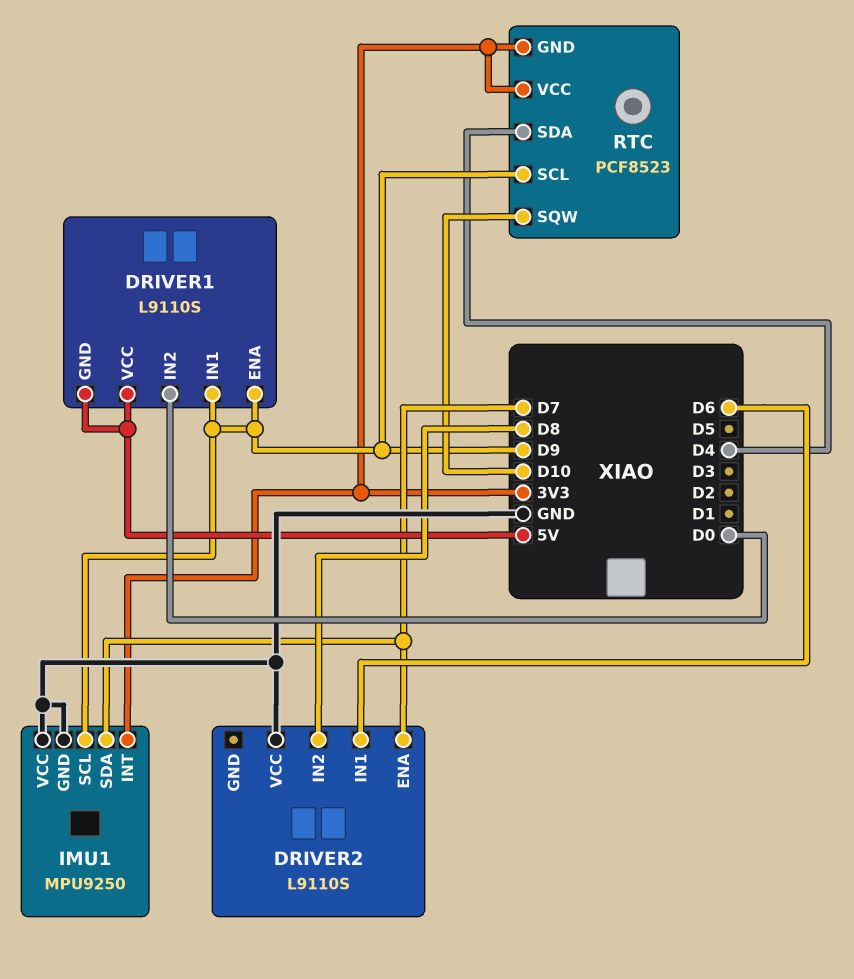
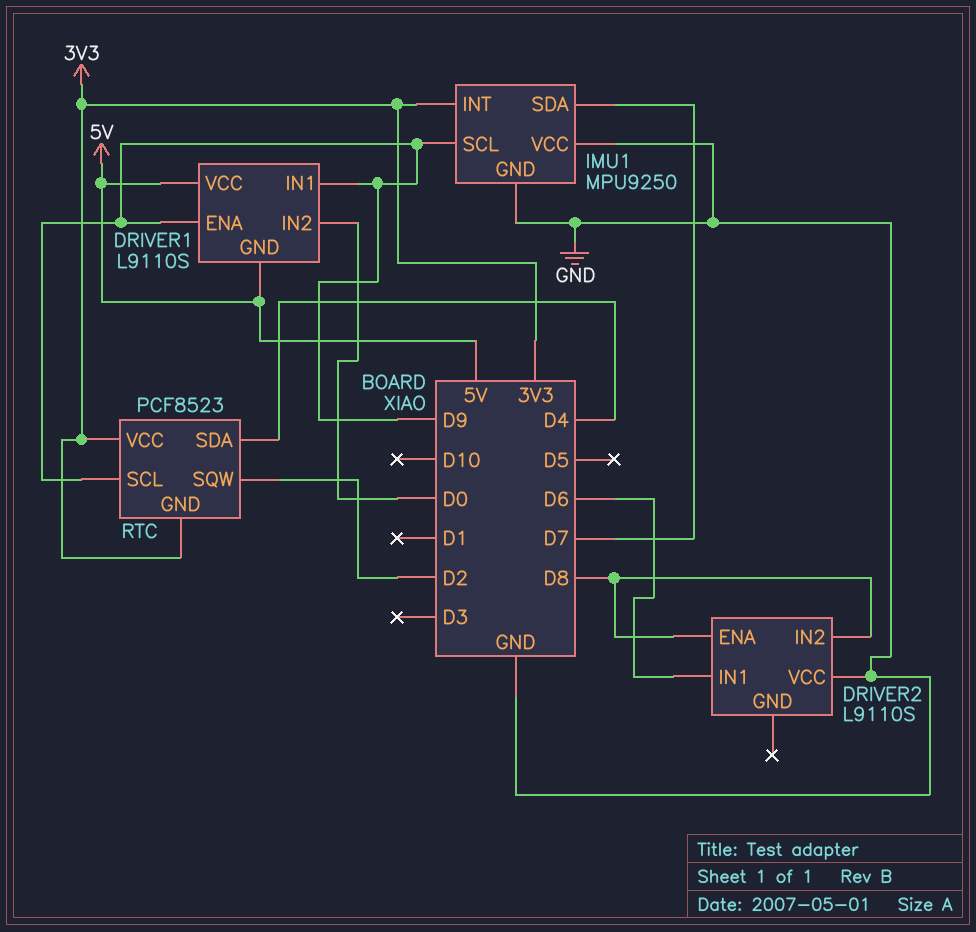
DRIVER2 pin ENA: D7 -> D8
RTC pin SQW: D10 -> D2

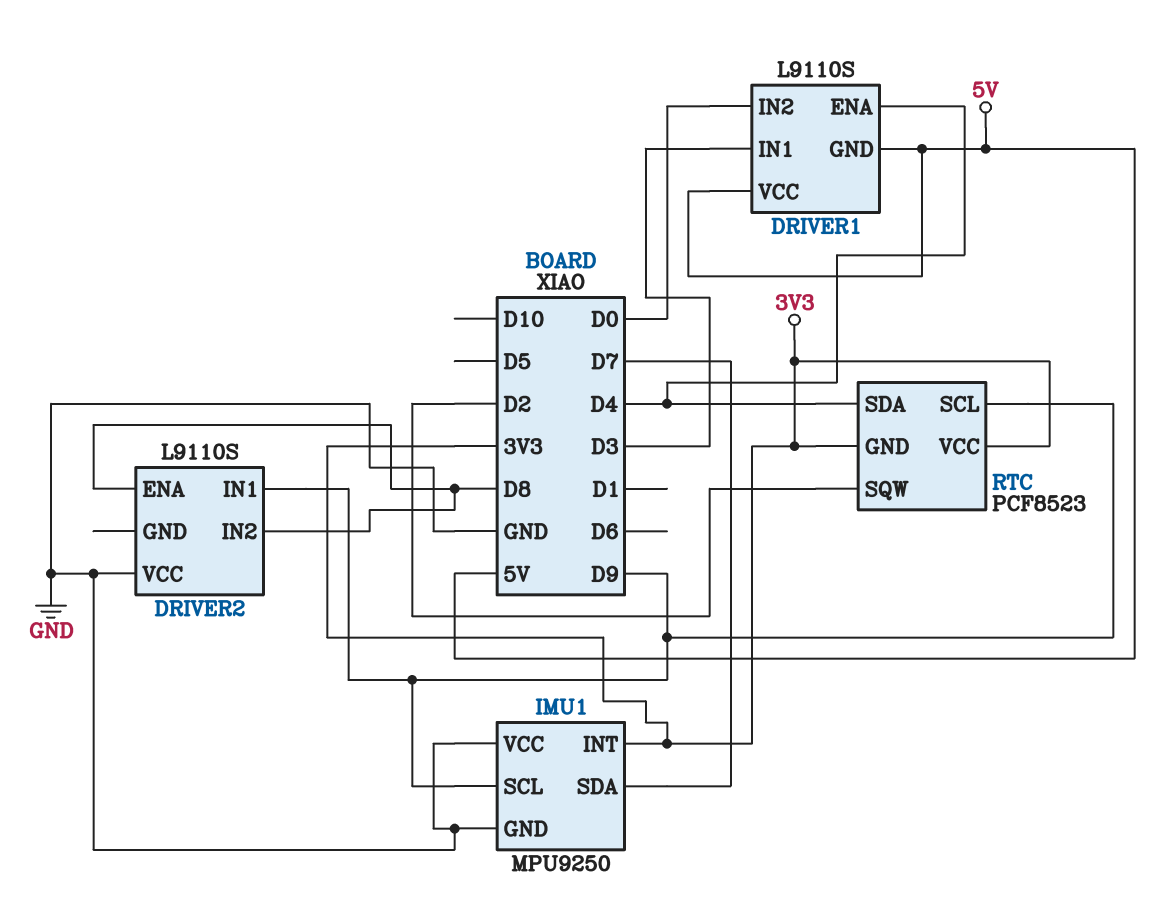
DRIVER1 pin ENA: D9 -> D4
DRIVER1 pin IN1: D9 -> D3
DRIVER2 pin IN1: D6 -> D9

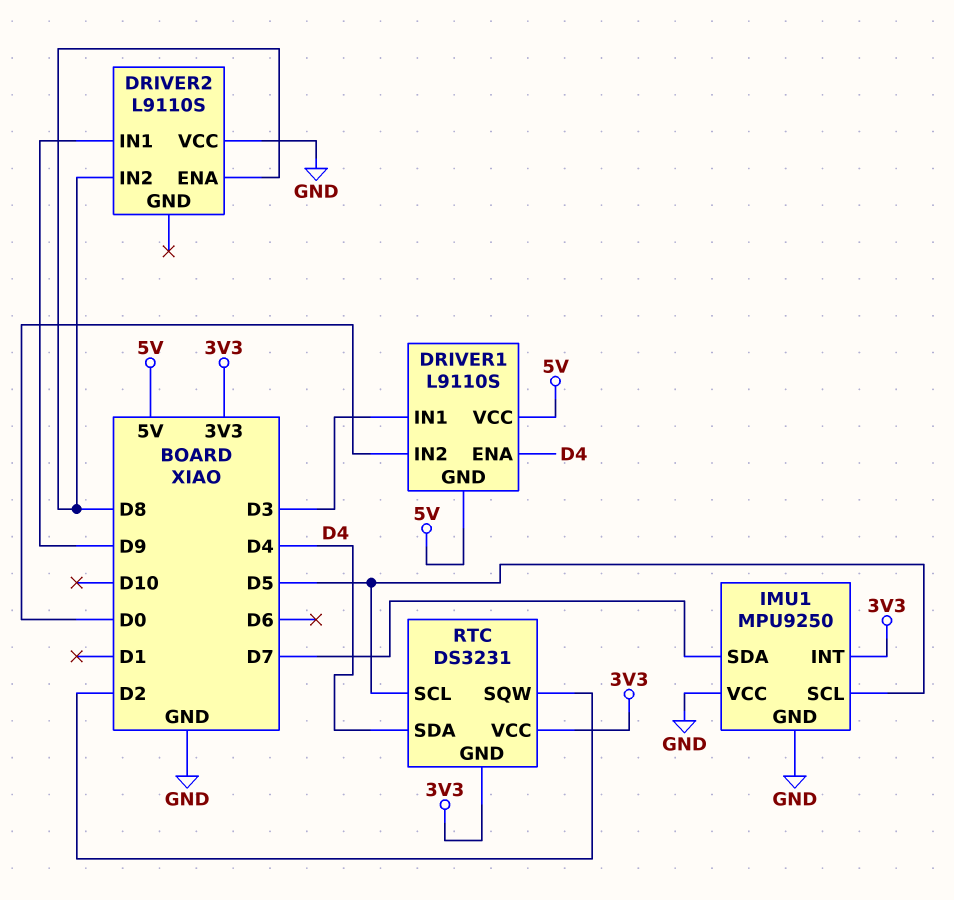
IMU1 pin SCL: D9 -> D5
RTC: PCF8523 -> DS3231
RTC pin SCL: D9 -> D5

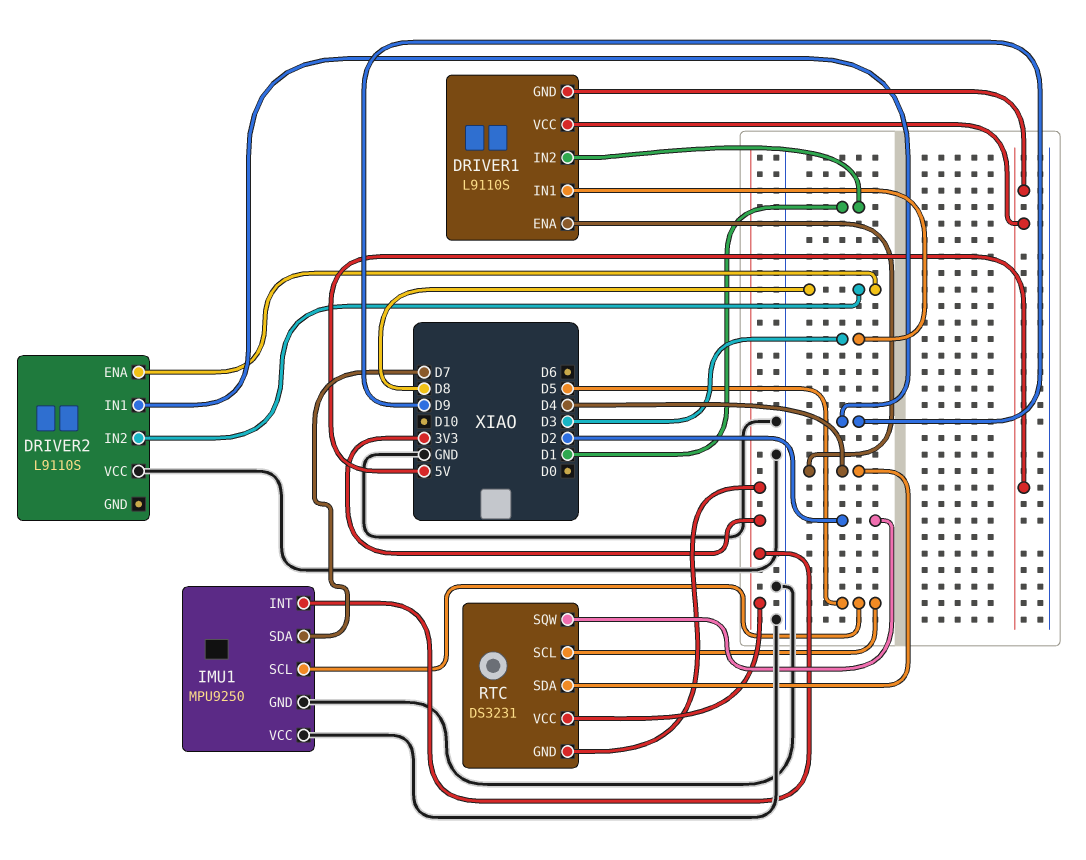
DRIVER1 pin IN2: D0 -> D1

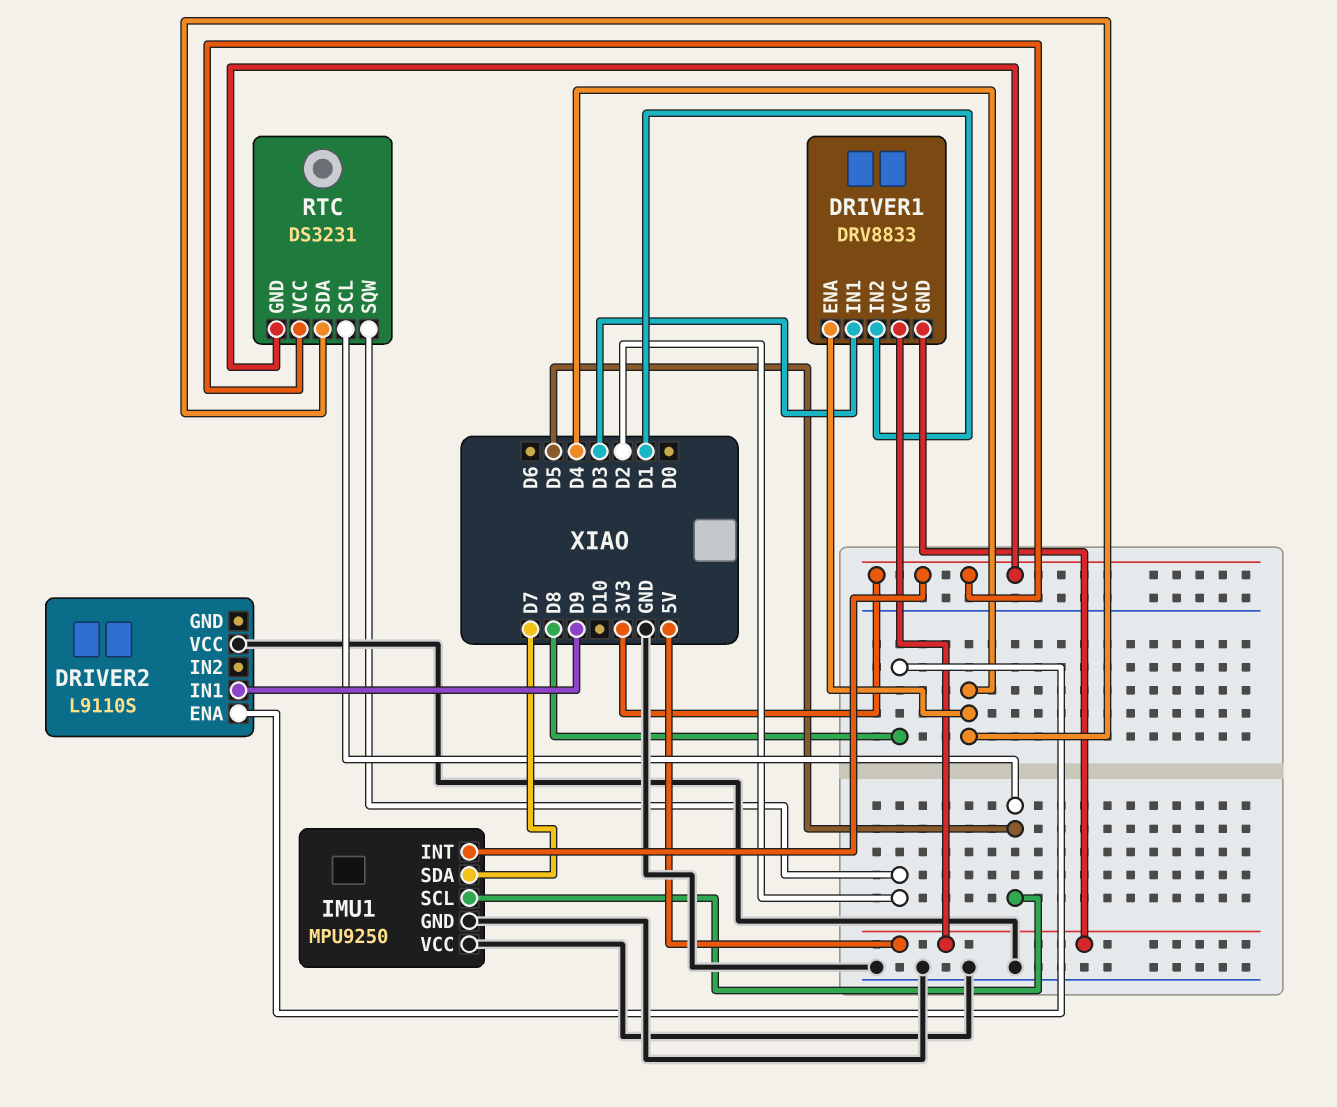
DRIVER1: L9110S -> DRV8833
DRIVER2 pin IN2: D8 -> none

